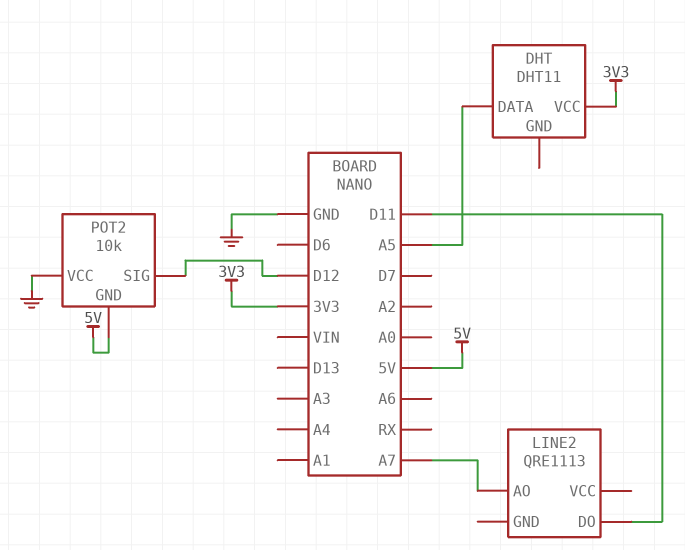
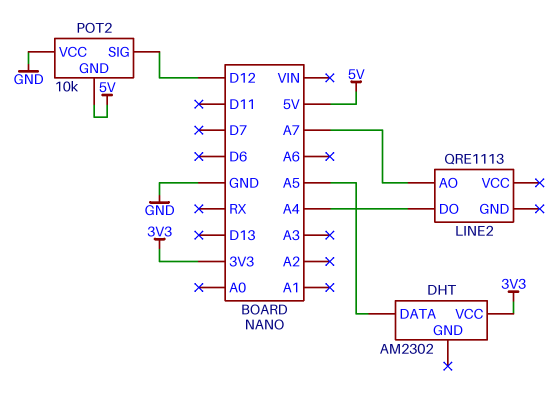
DHT: DHT11 -> AM2302
LINE2 pin DO: D11 -> A4

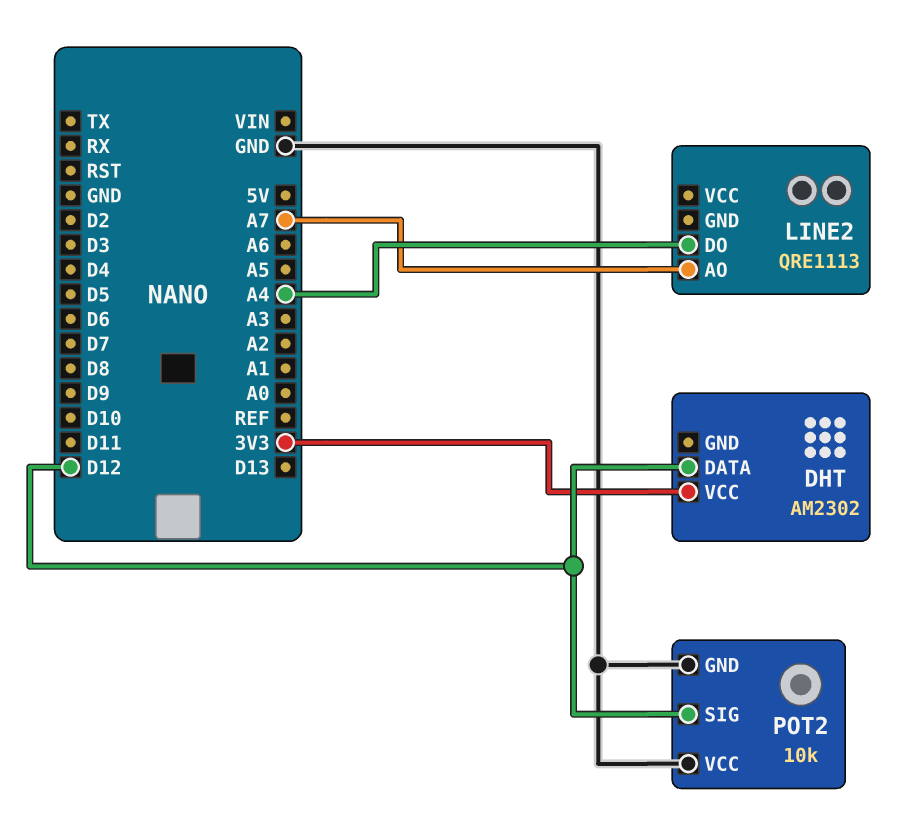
DHT pin DATA: A5 -> D12
POT2 pin GND: 5V -> GND

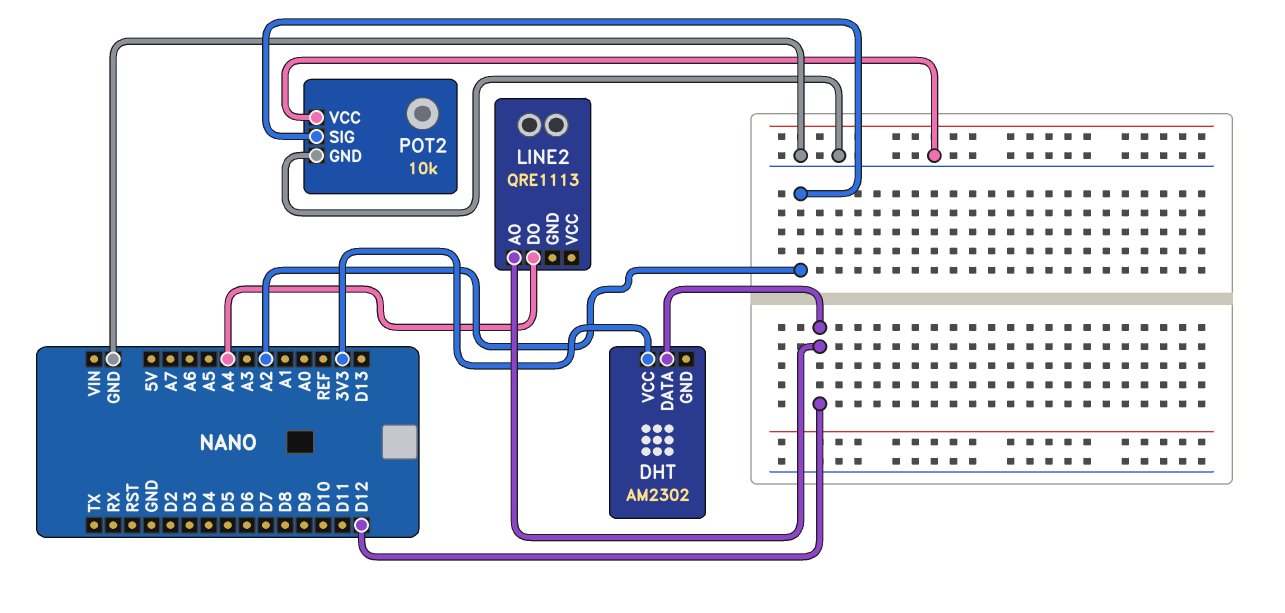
LINE2 pin AO: A7 -> D12
POT2 pin SIG: D12 -> A2

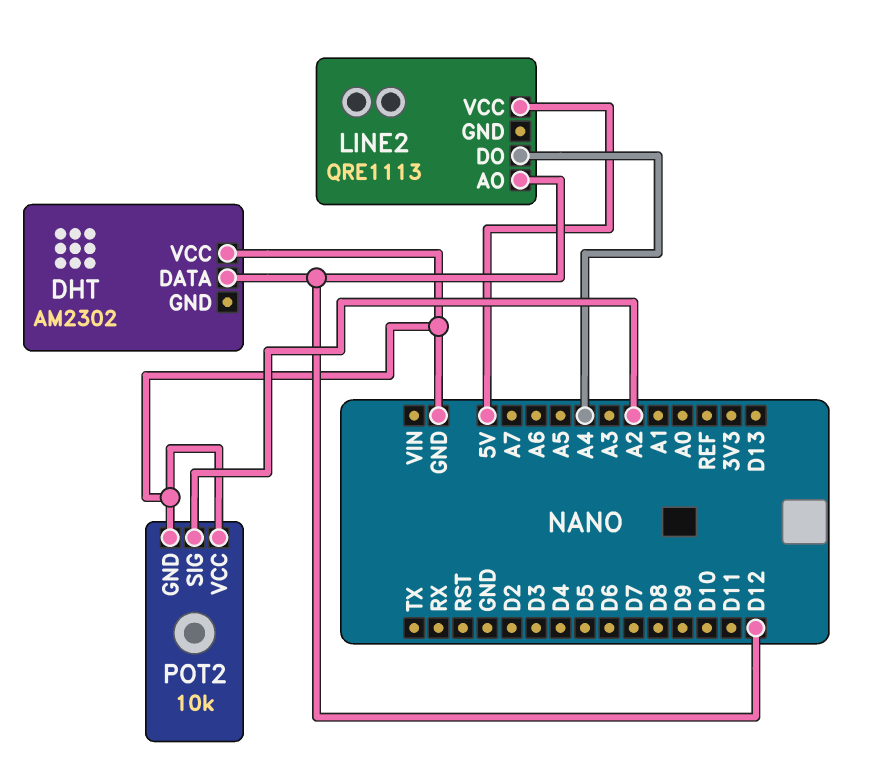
DHT pin VCC: 3V3 -> GND
LINE2 pin VCC: none -> 5V

